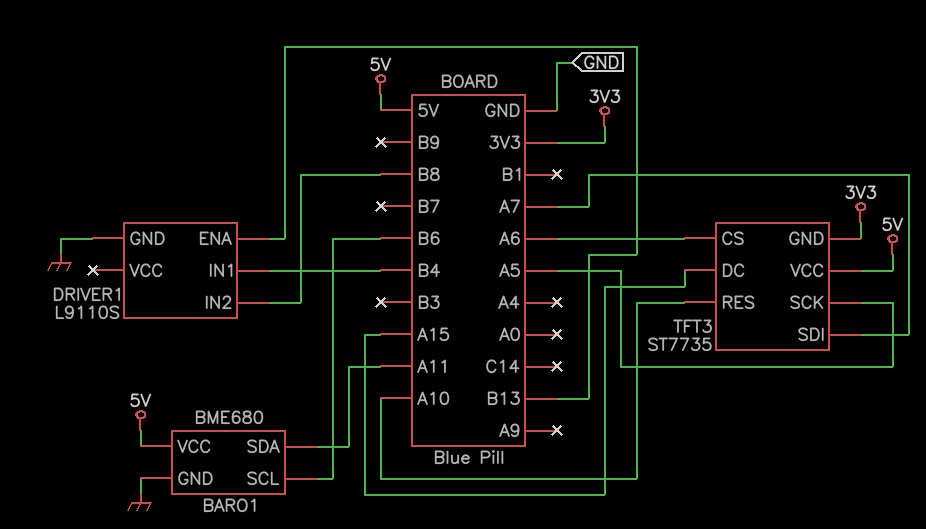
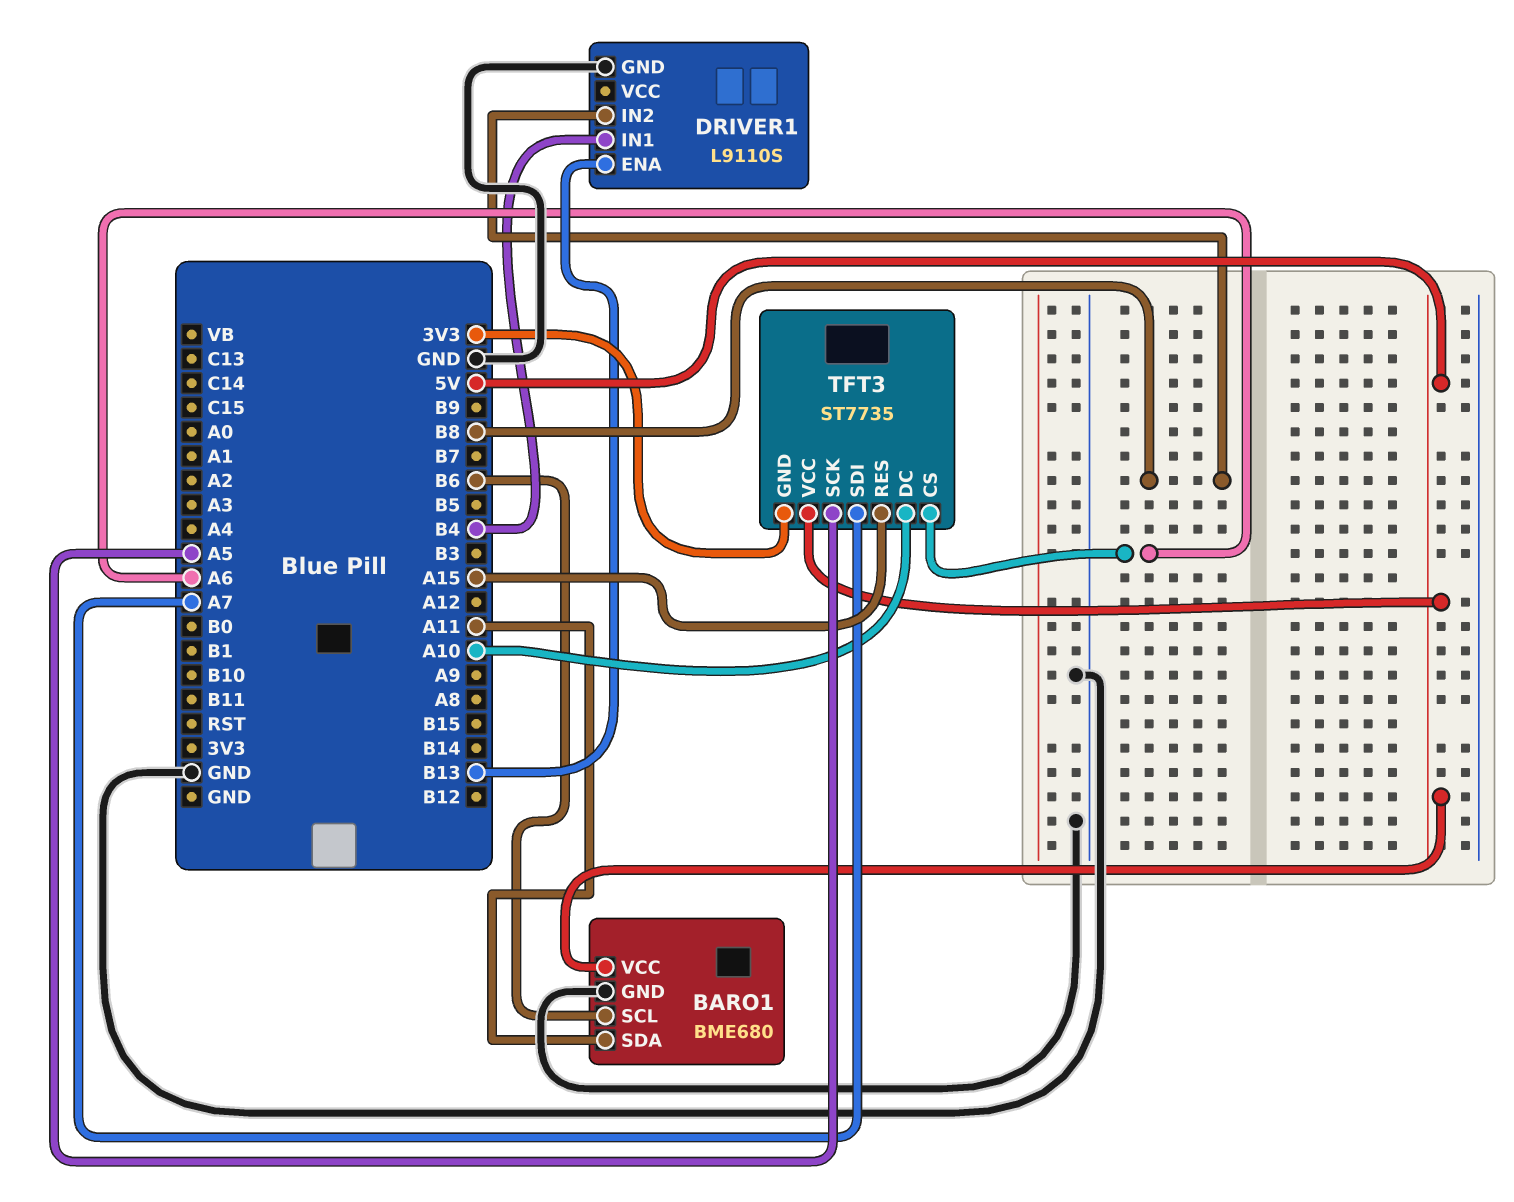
TFT3 pin DC: A15 -> A10
TFT3 pin RES: A10 -> A15

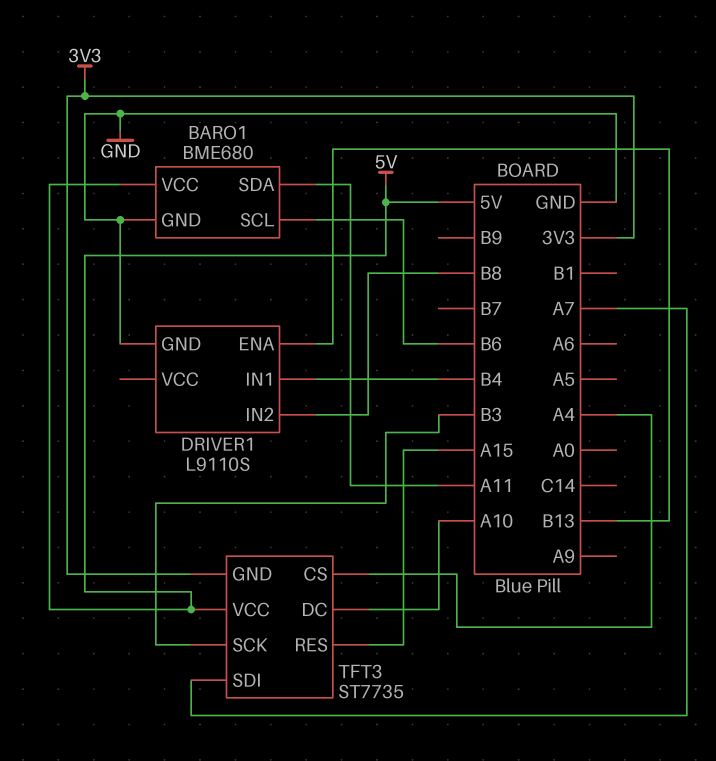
TFT3 pin CS: A6 -> A4
TFT3 pin SCK: A5 -> B3

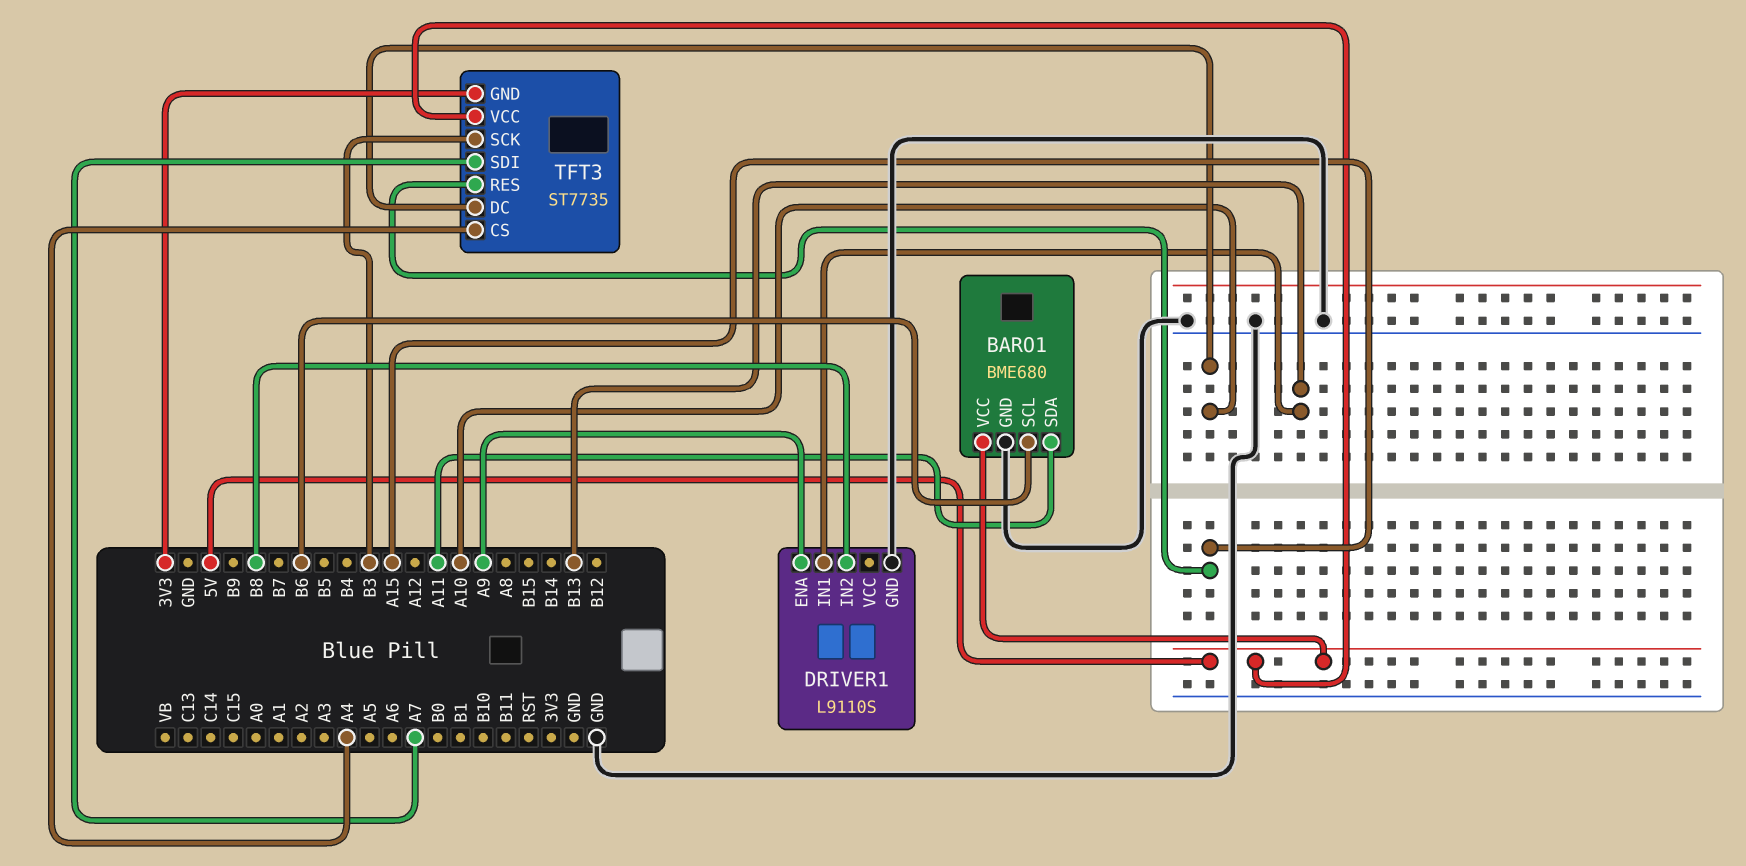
DRIVER1 pin ENA: B13 -> A9
DRIVER1 pin IN1: B4 -> B13

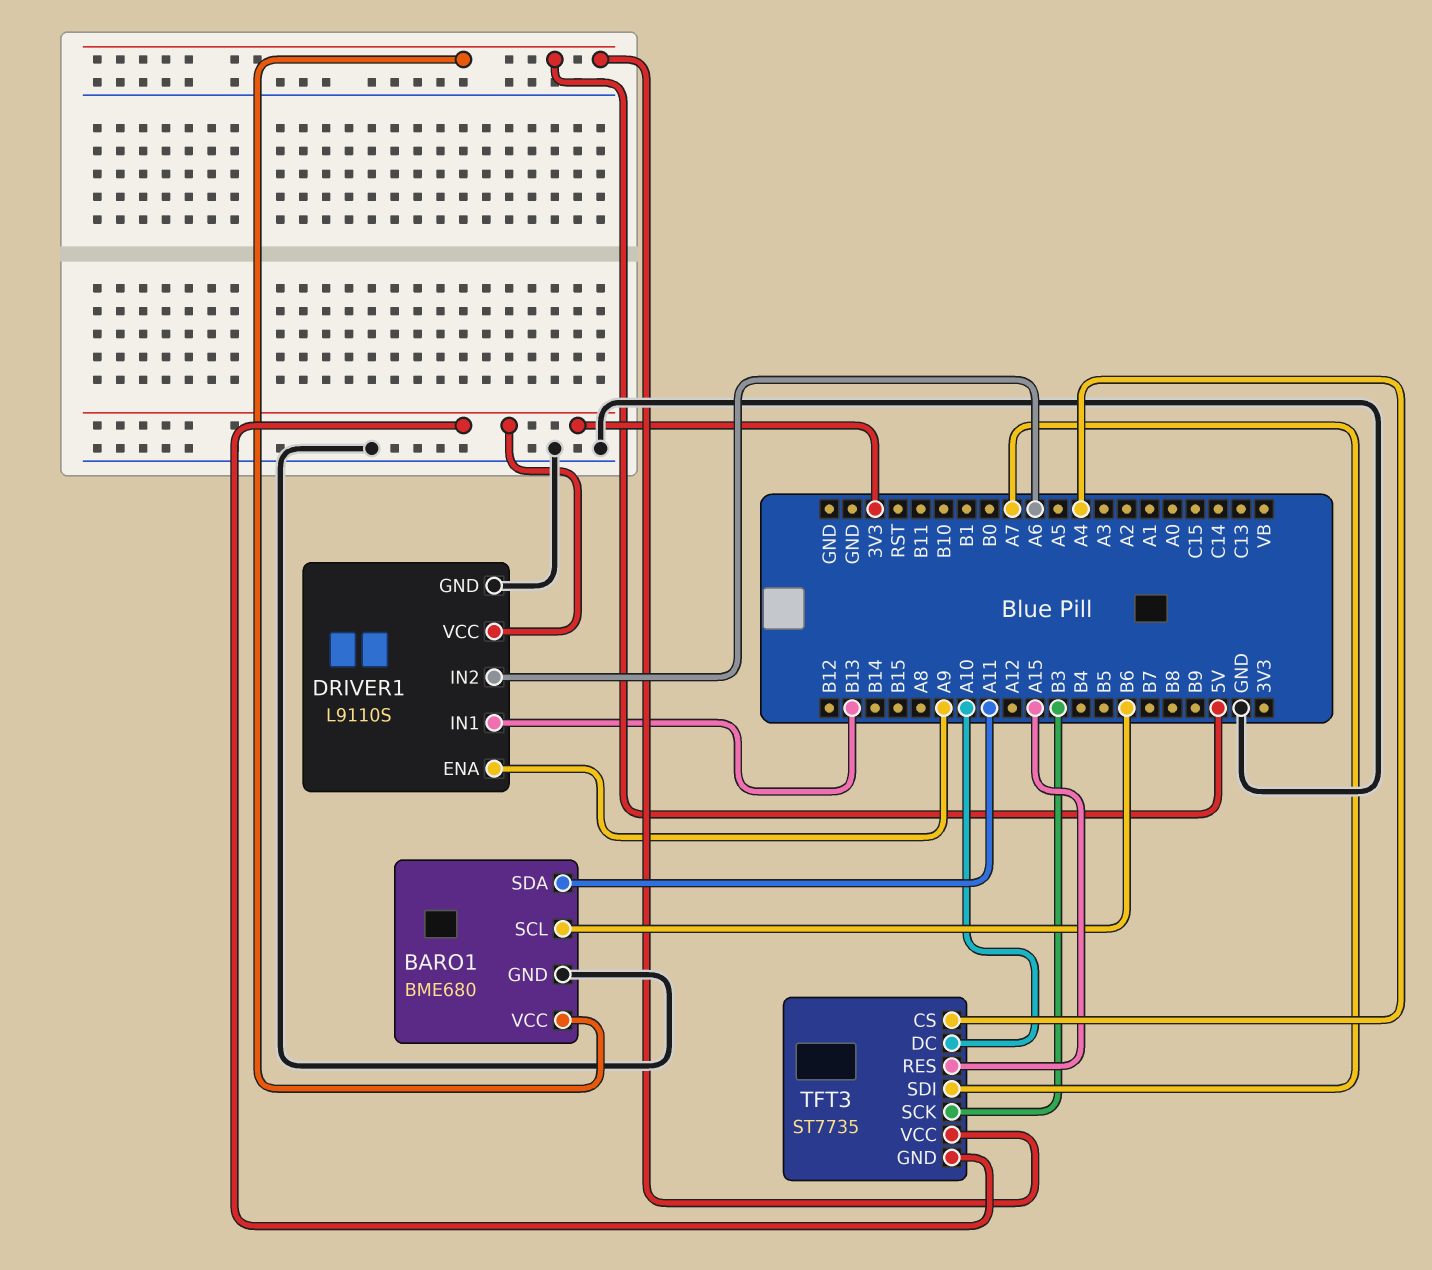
DRIVER1 pin IN2: B8 -> A6
DRIVER1 pin VCC: none -> 3V3

